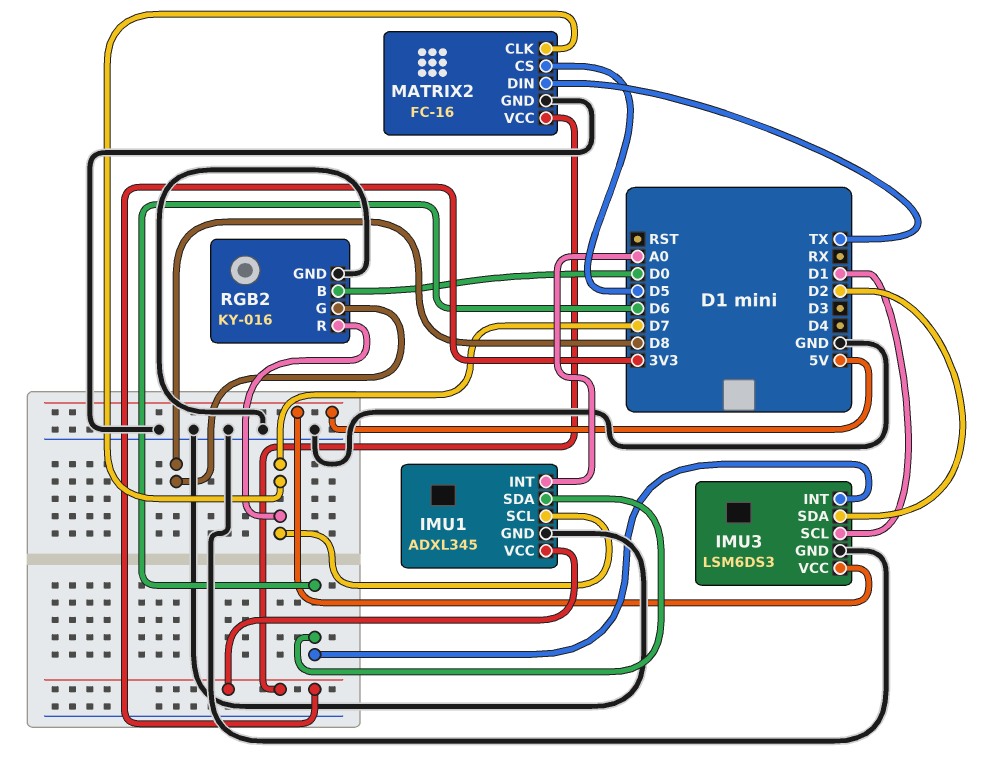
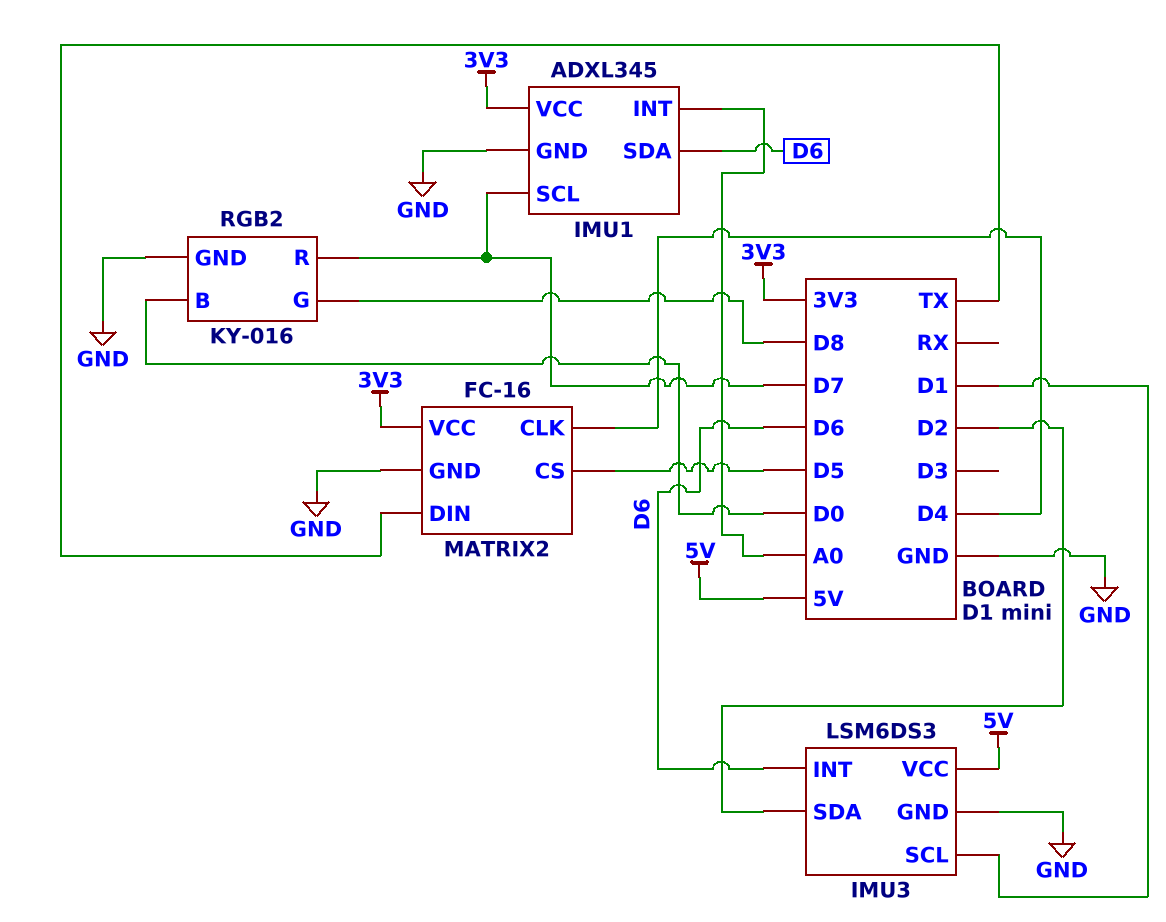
MATRIX2 pin CLK: D7 -> D4

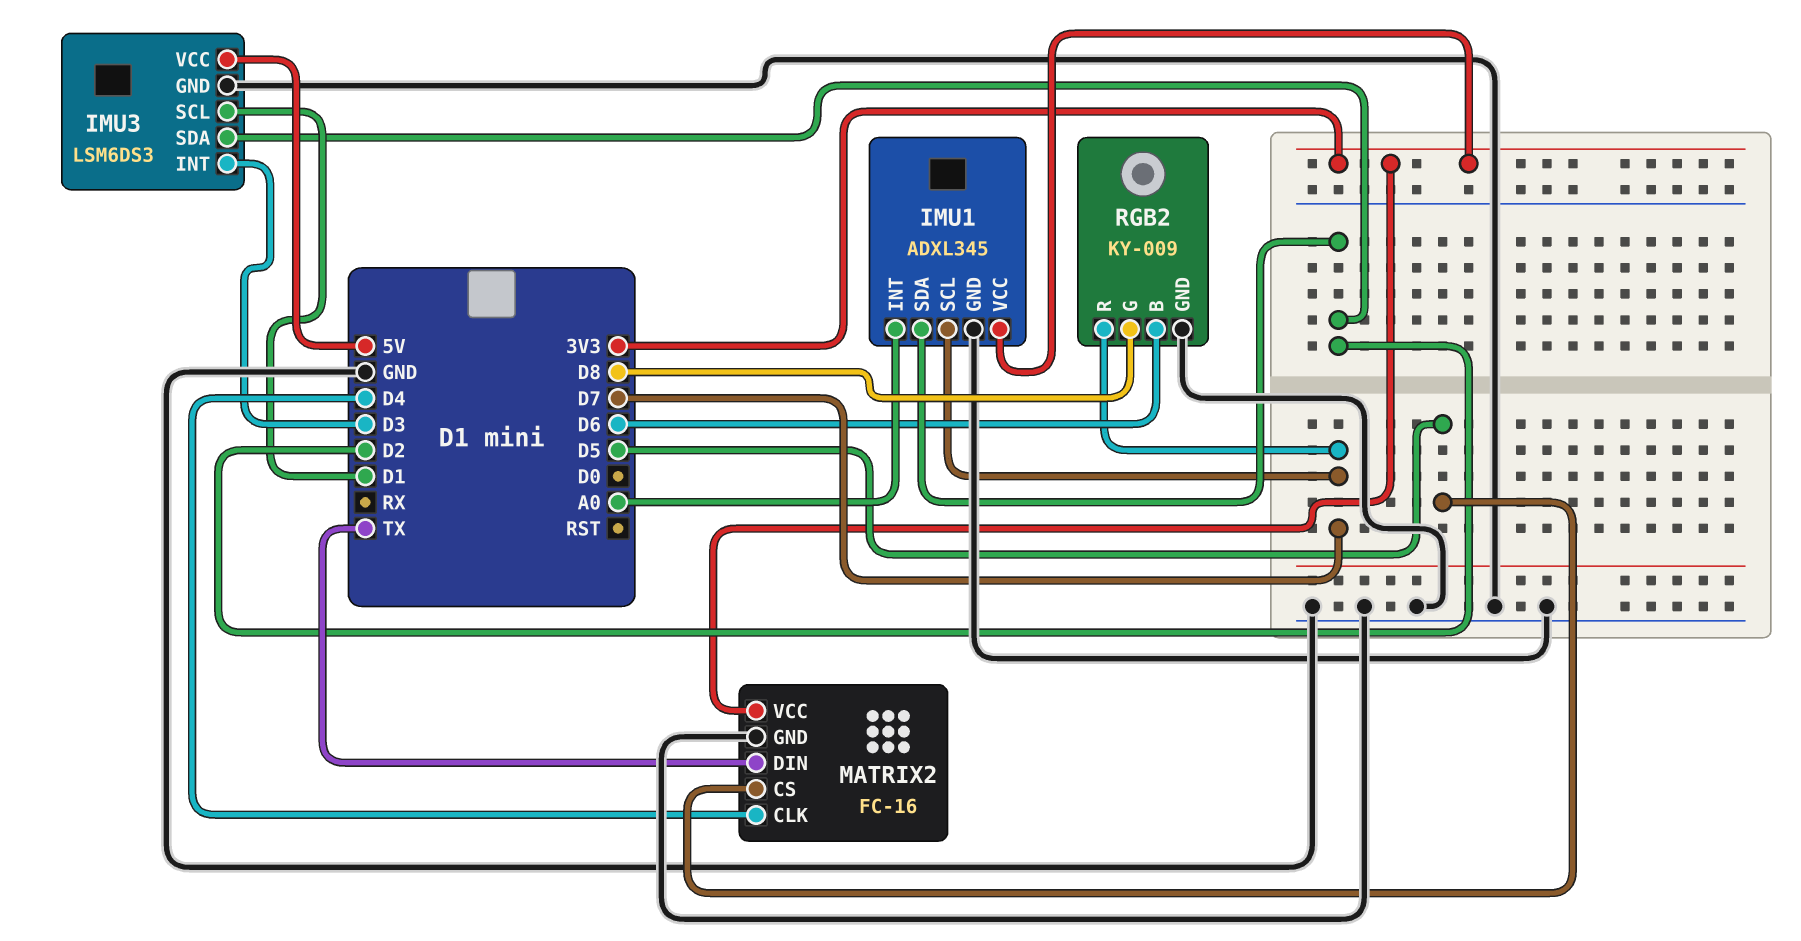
IMU1 pin SDA: D6 -> D2
IMU3 pin INT: D6 -> D3
RGB2: KY-016 -> KY-009
RGB2 pin B: D0 -> D6

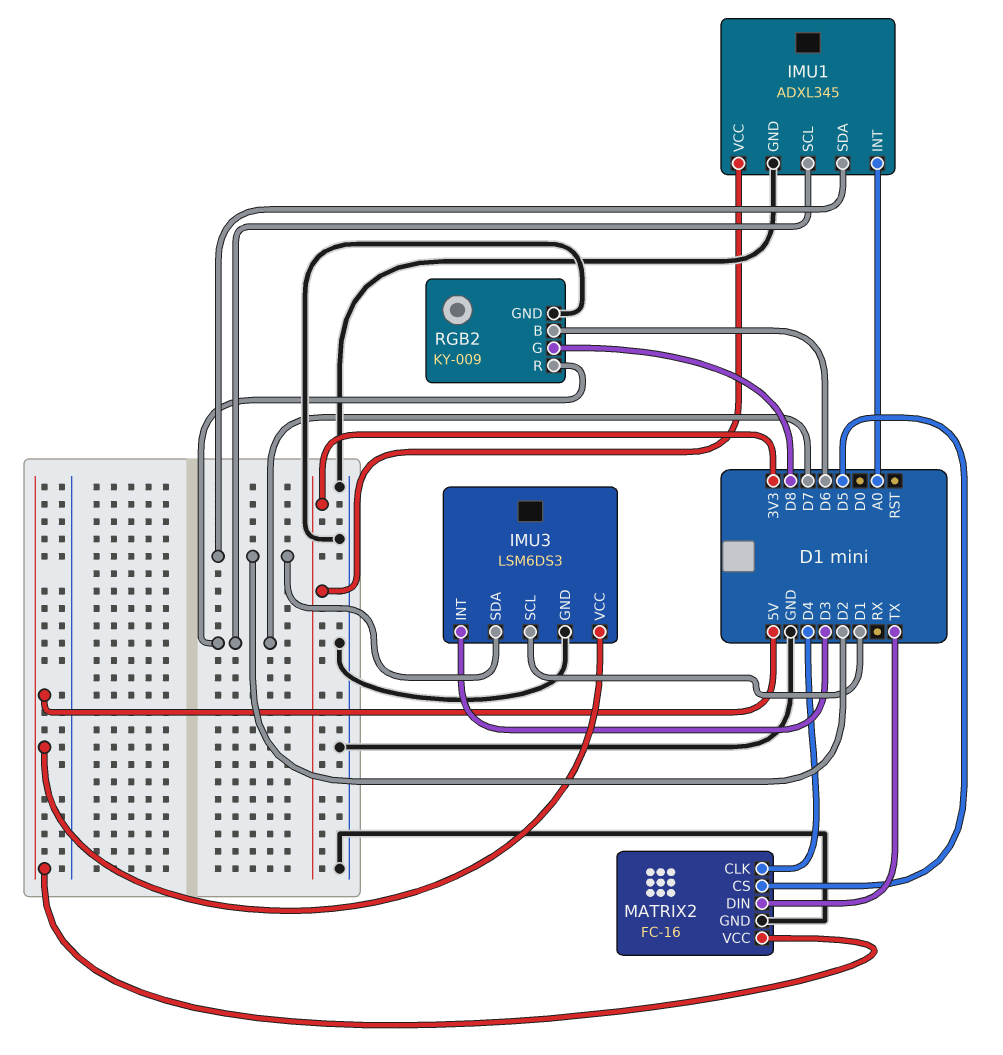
MATRIX2 pin VCC: 3V3 -> 5V

